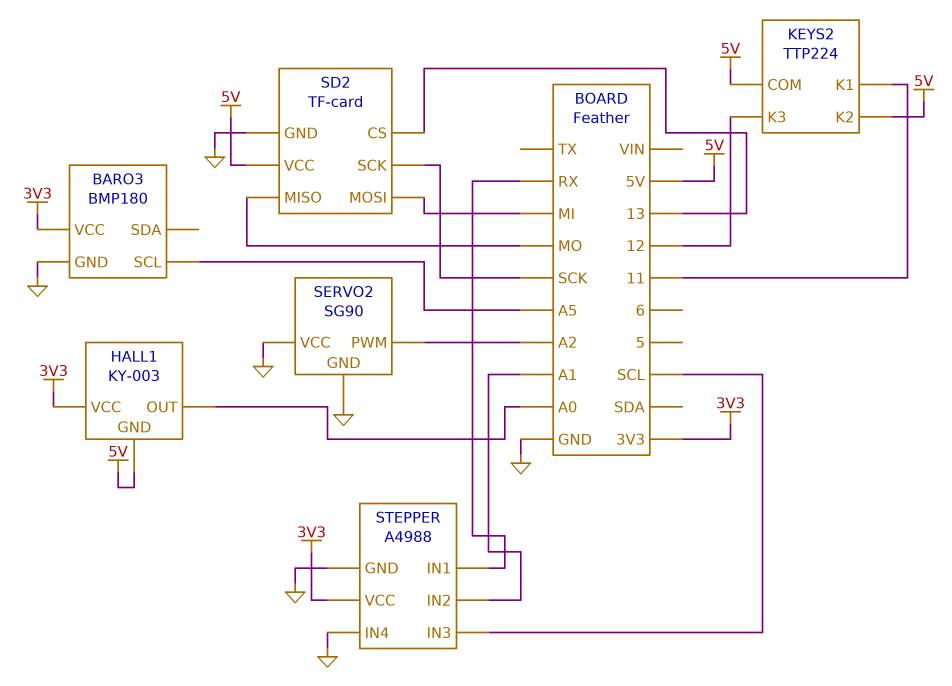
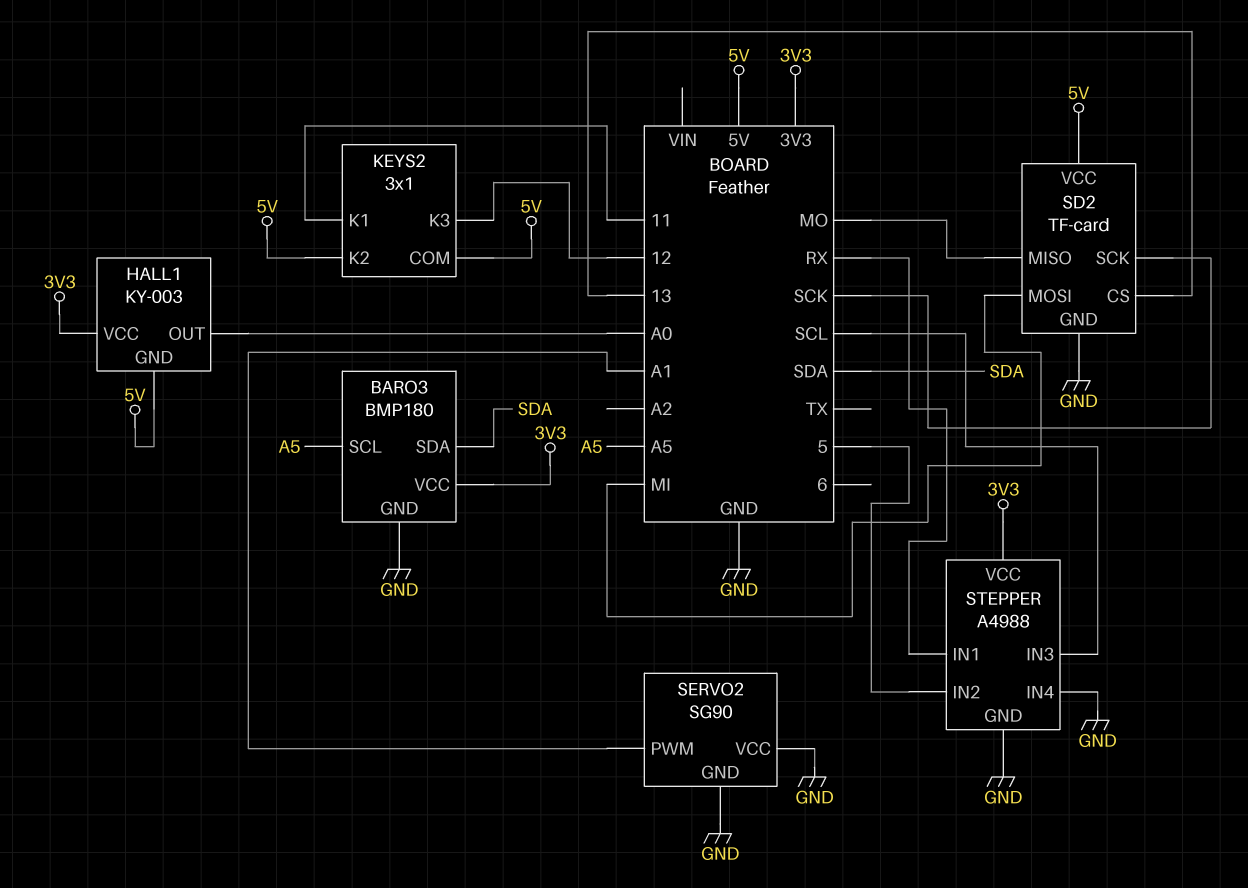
BARO3 pin SDA: none -> SDA
KEYS2: TTP224 -> 3x1
SERVO2 pin PWM: A2 -> A1
STEPPER pin IN2: A1 -> 5

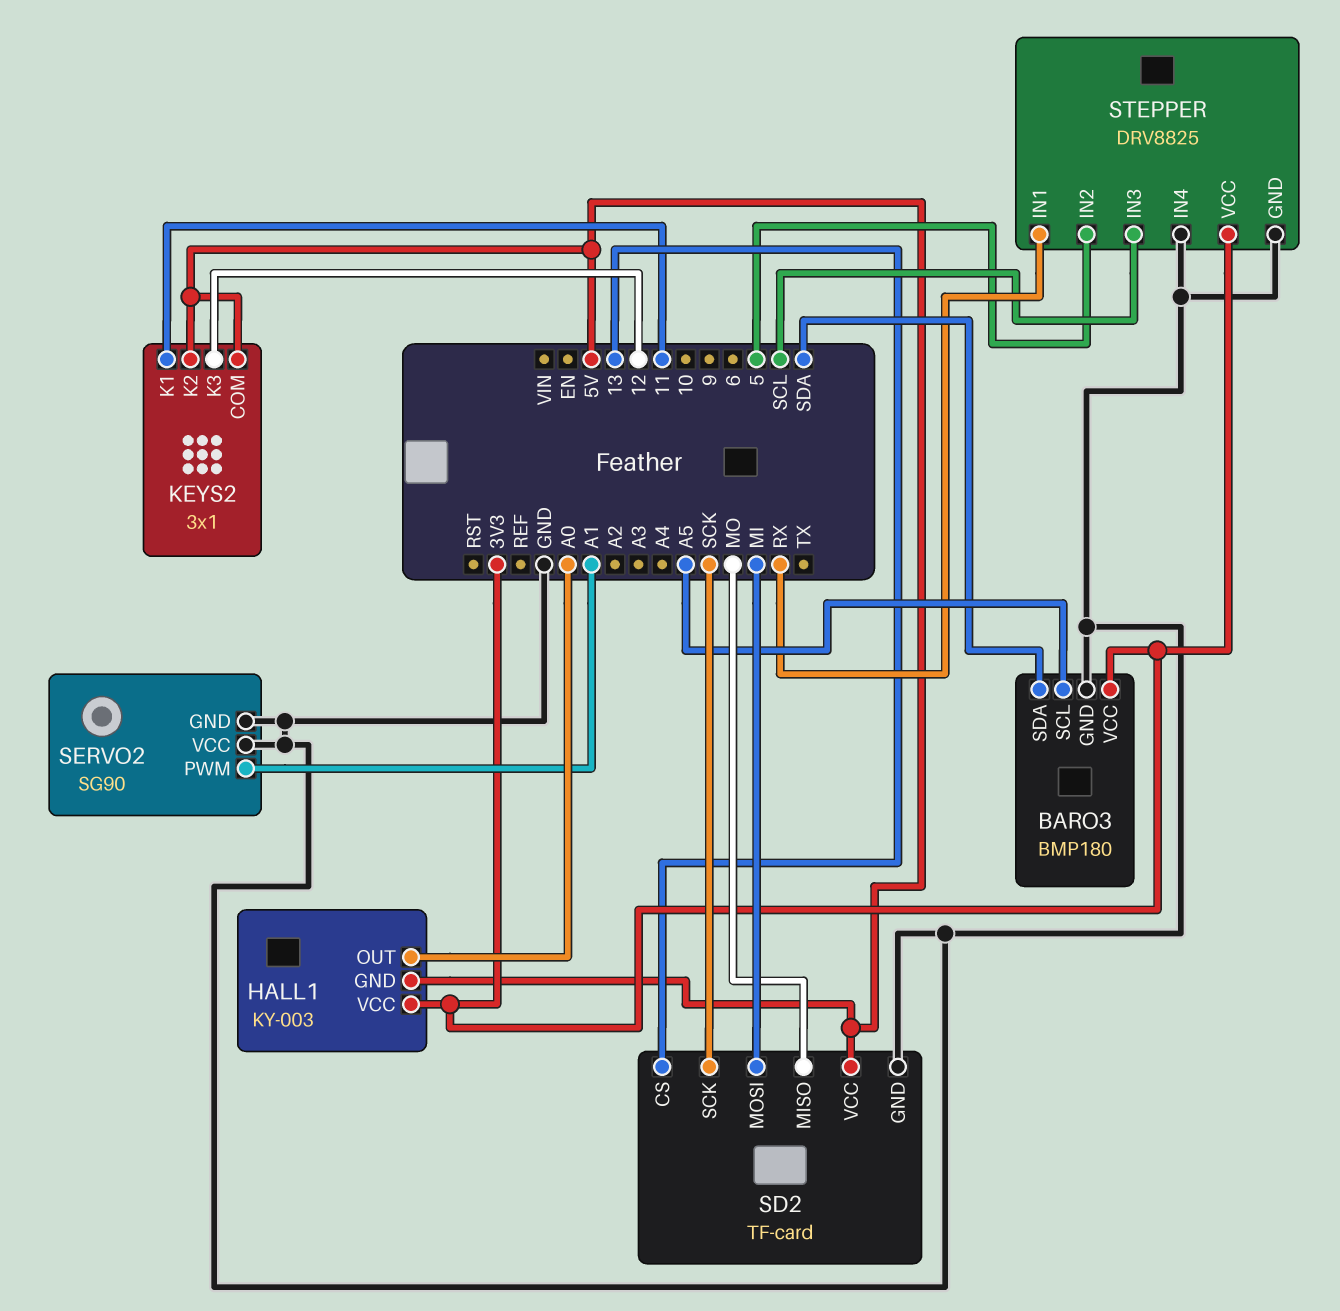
STEPPER: A4988 -> DRV8825

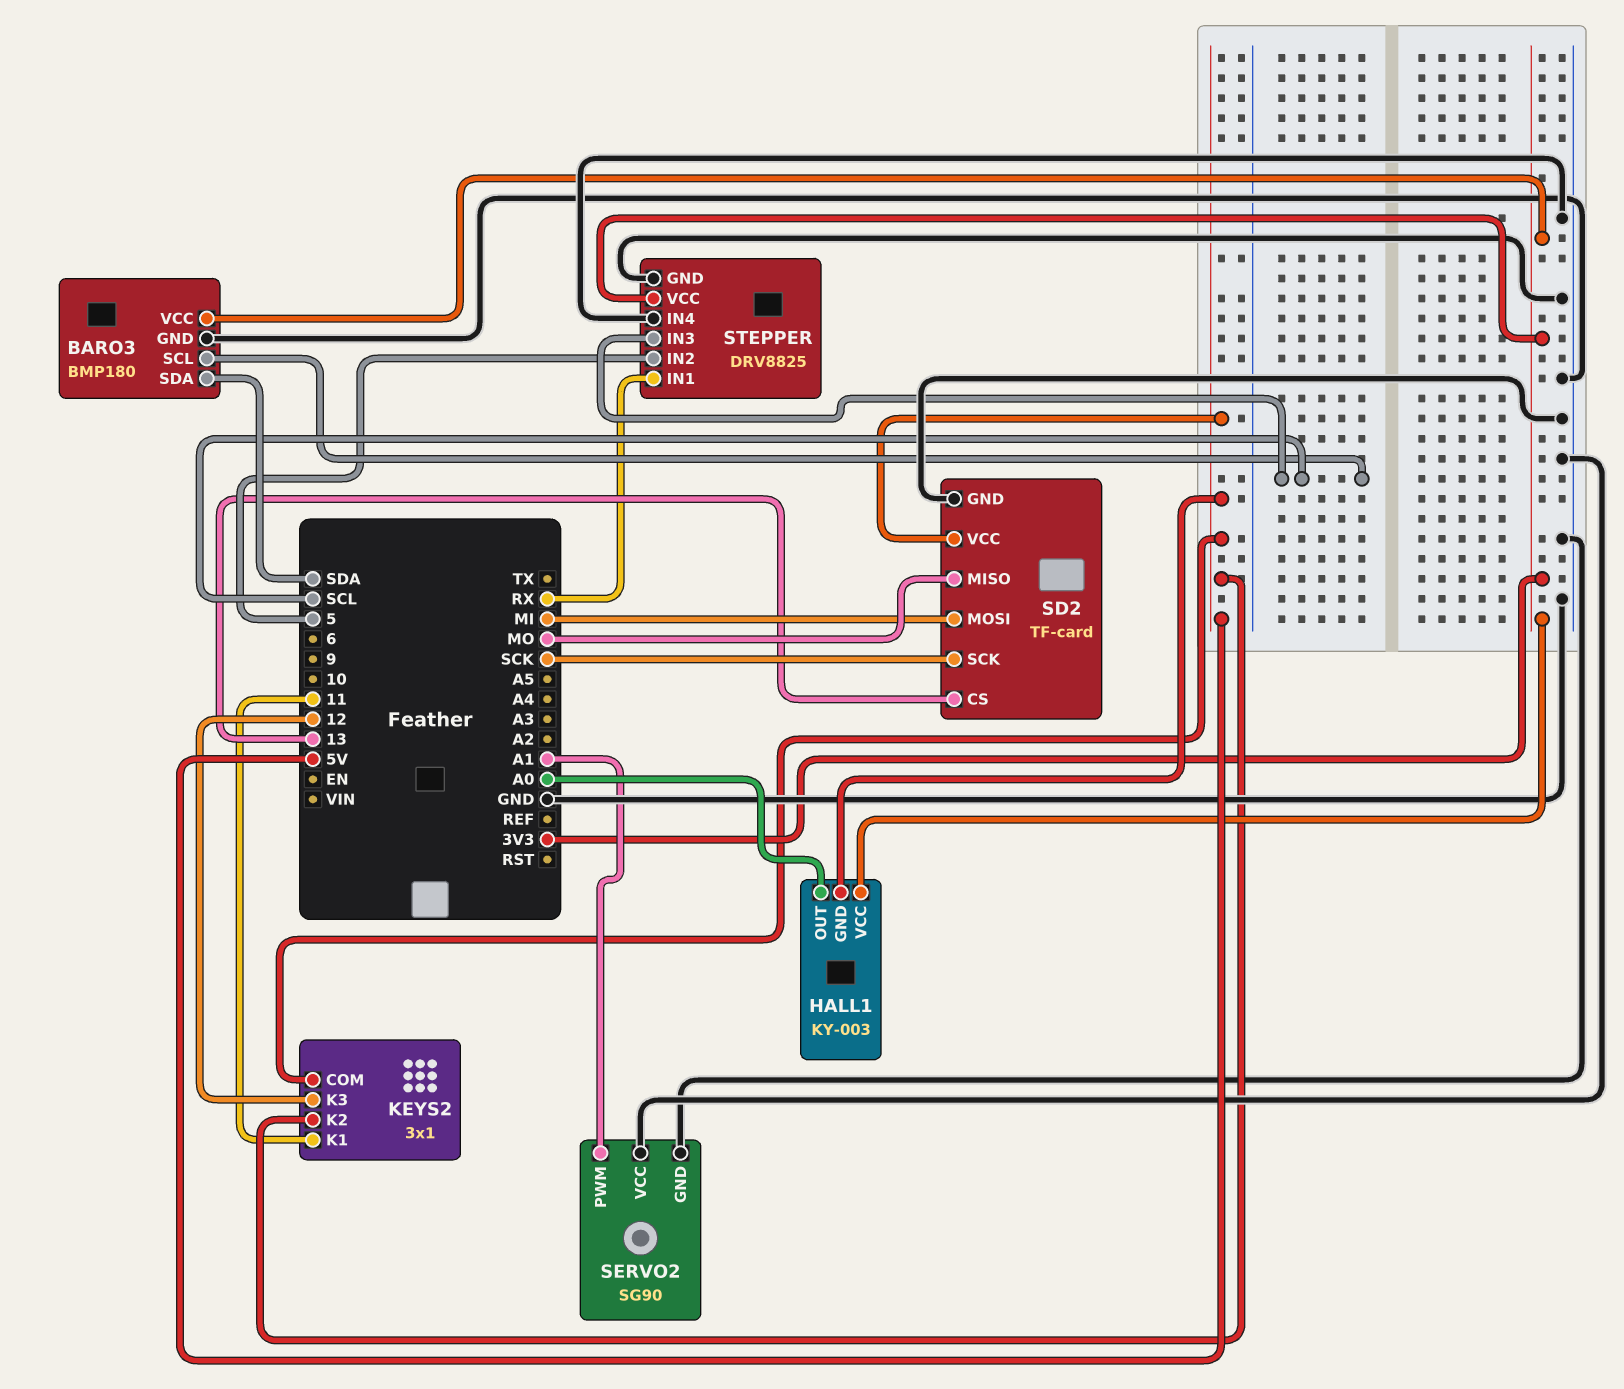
BARO3 pin SCL: A5 -> SCL

